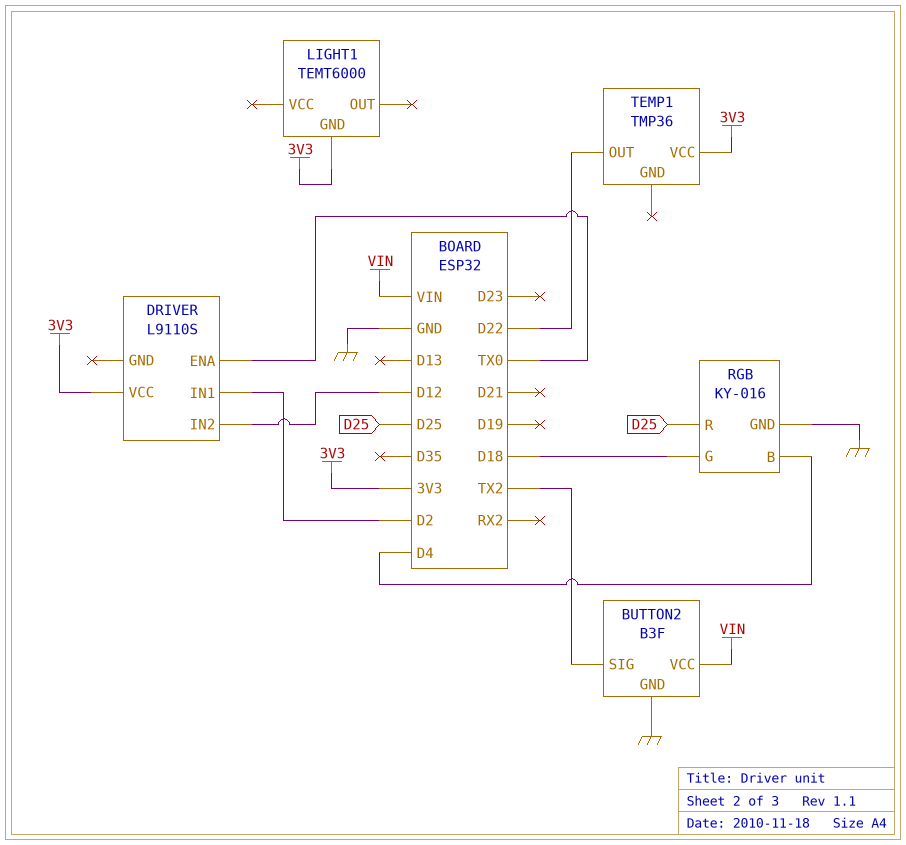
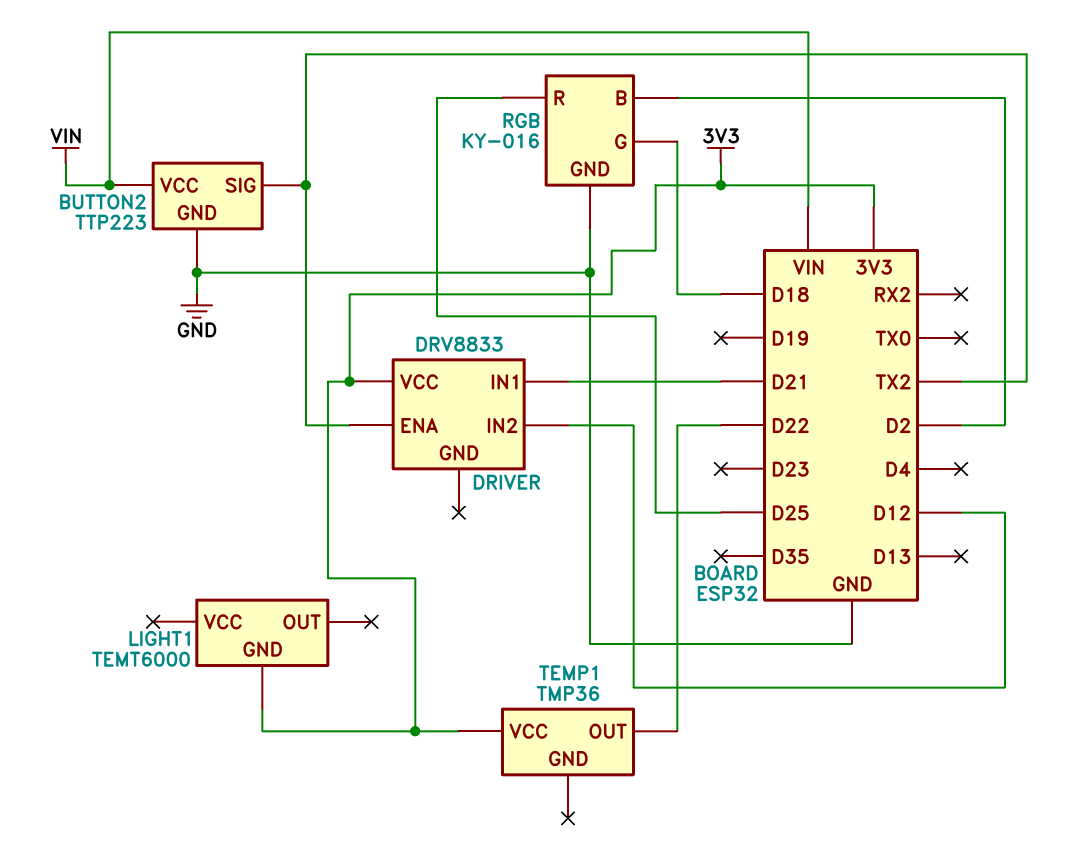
BUTTON2: B3F -> TTP223
DRIVER: L9110S -> DRV8833
DRIVER pin ENA: TX0 -> TX2
DRIVER pin IN1: D2 -> D21
RGB pin B: D4 -> D2

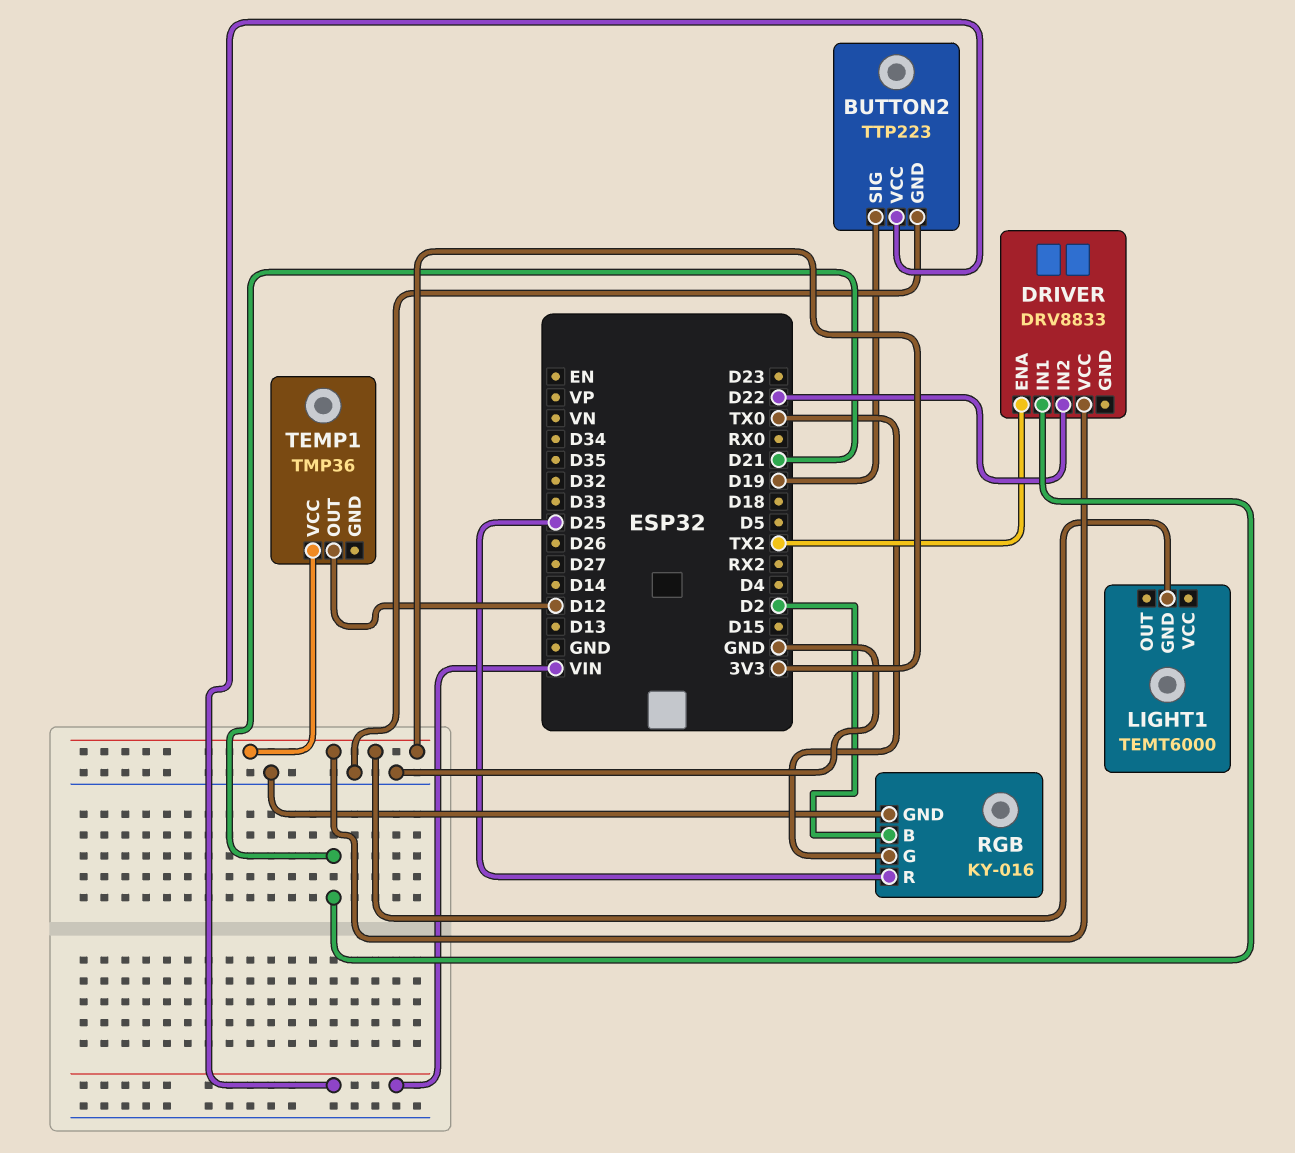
BUTTON2 pin SIG: TX2 -> D19
DRIVER pin IN2: D12 -> D22
RGB pin G: D18 -> TX0
TEMP1 pin OUT: D22 -> D12

